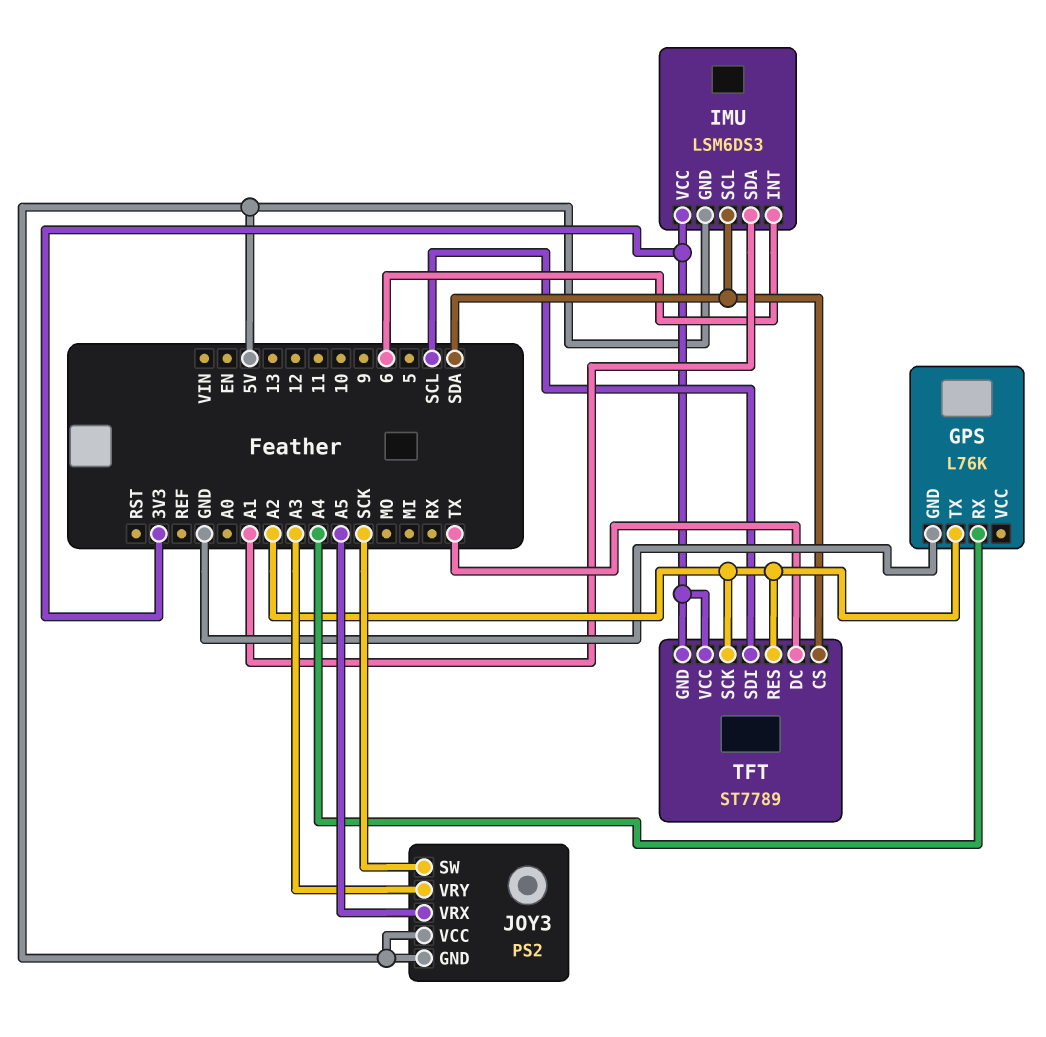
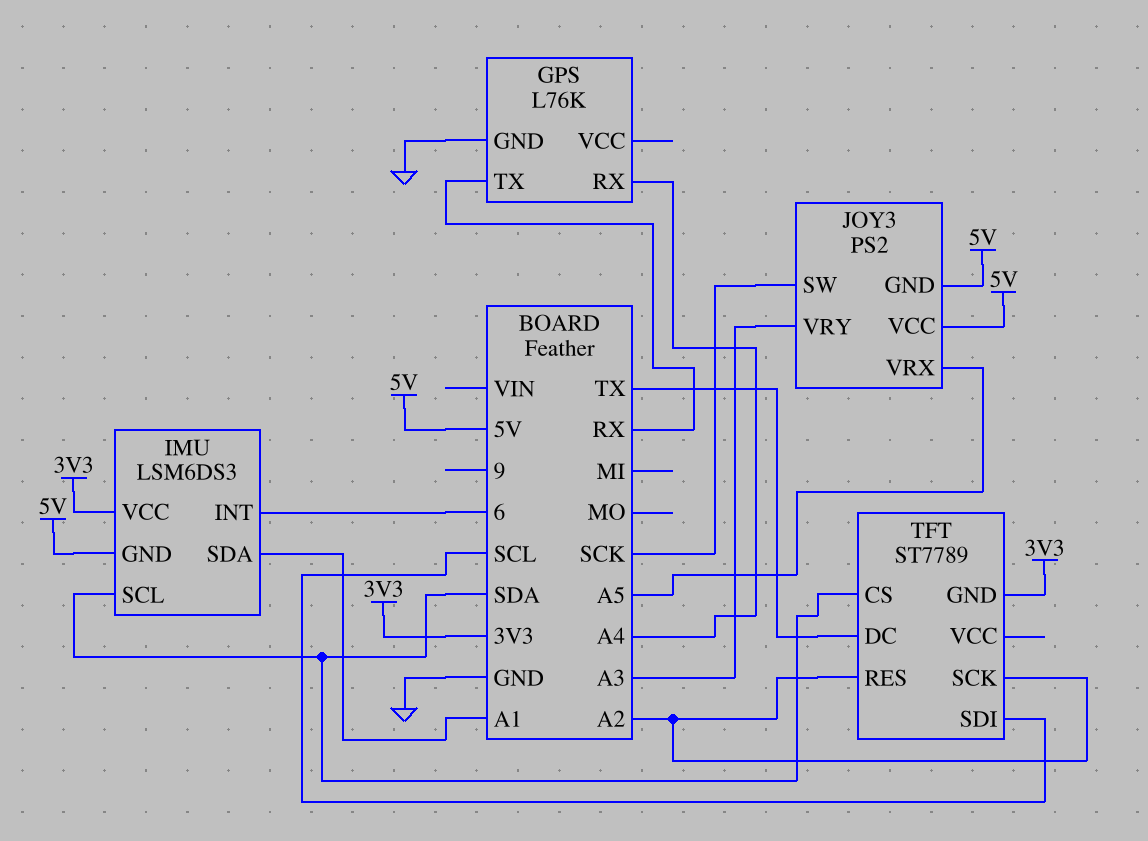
GPS pin TX: A2 -> RX
TFT pin VCC: 3V3 -> none

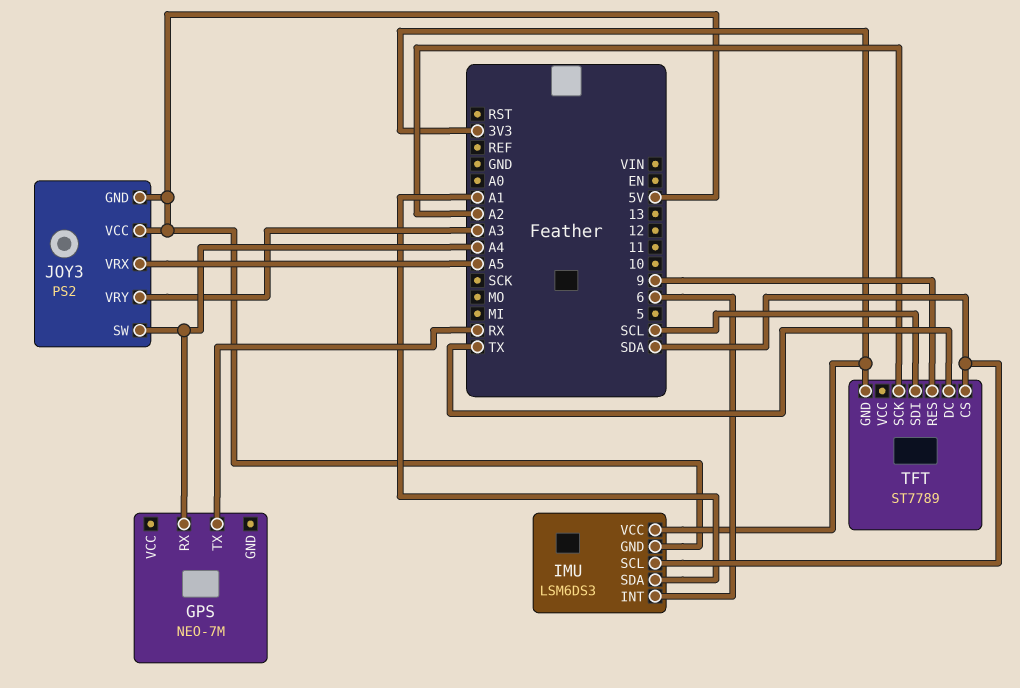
GPS: L76K -> NEO-7M
GPS pin GND: GND -> none
JOY3 pin SW: SCK -> A4
TFT pin RES: A2 -> 9

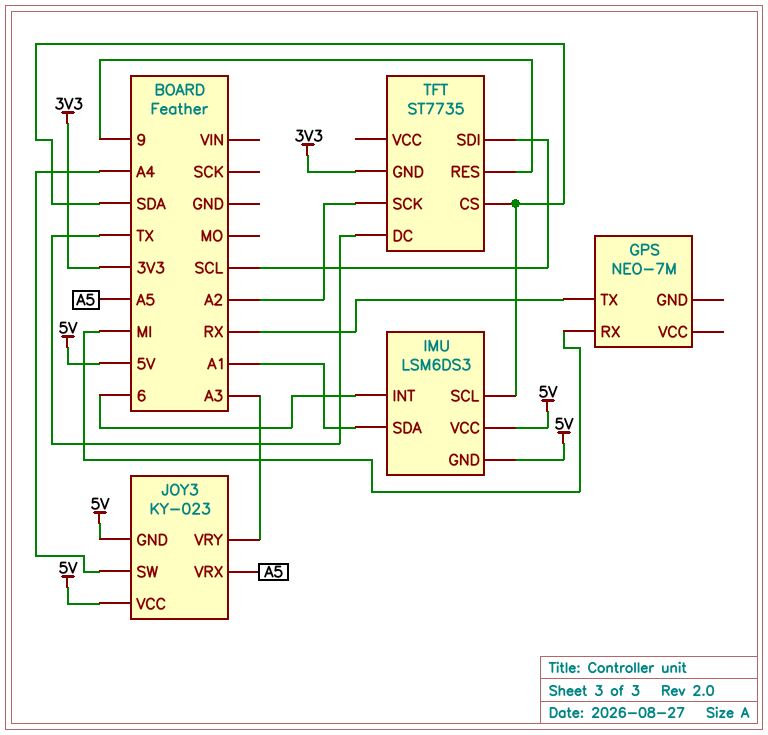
GPS pin RX: A4 -> MI
IMU pin VCC: 3V3 -> 5V
JOY3: PS2 -> KY-023
TFT: ST7789 -> ST7735

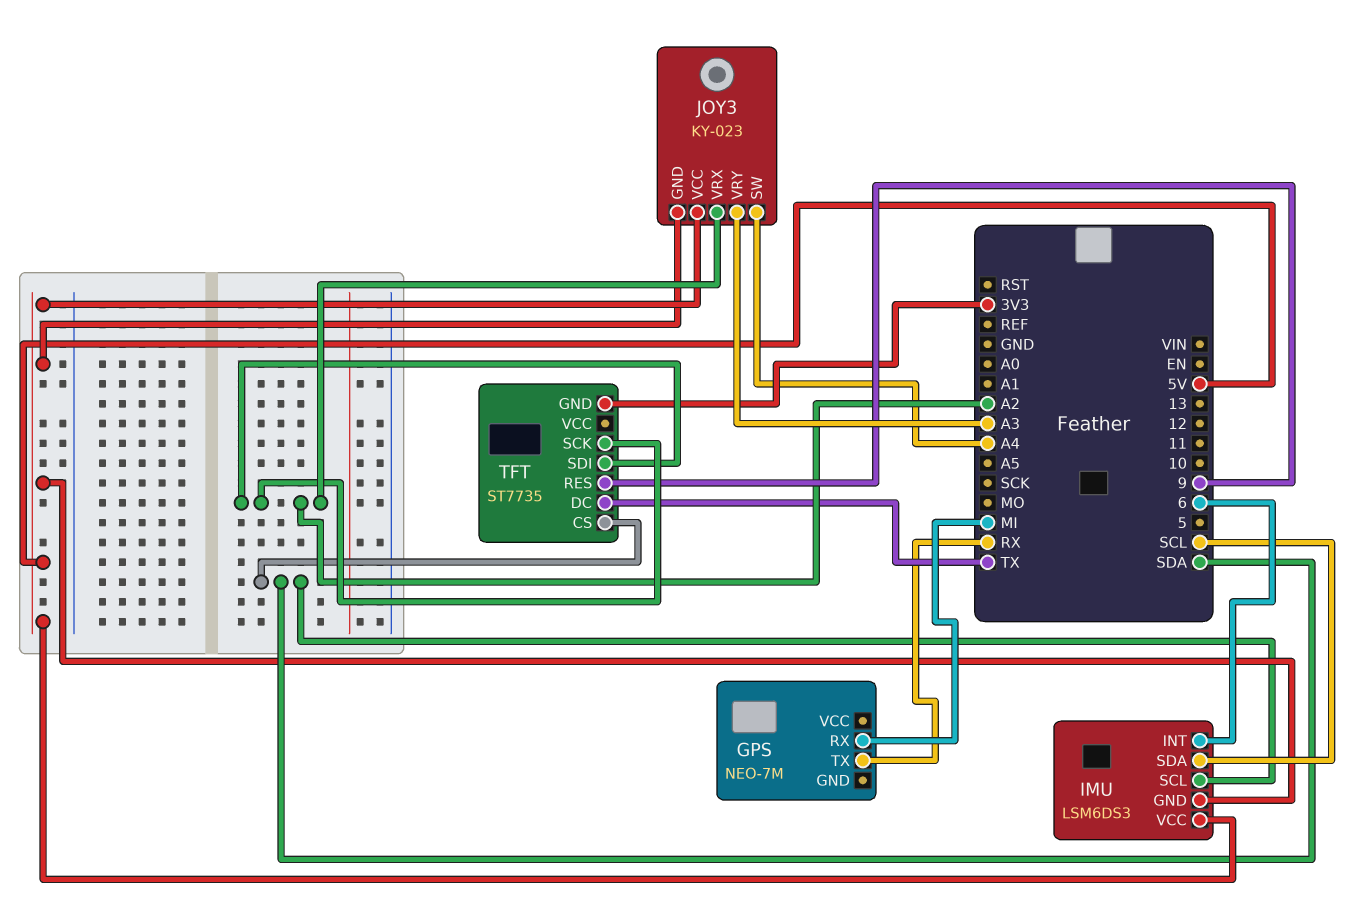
IMU pin SDA: A1 -> SCL
JOY3 pin VRX: A5 -> A2
TFT pin SDI: SCL -> A2

